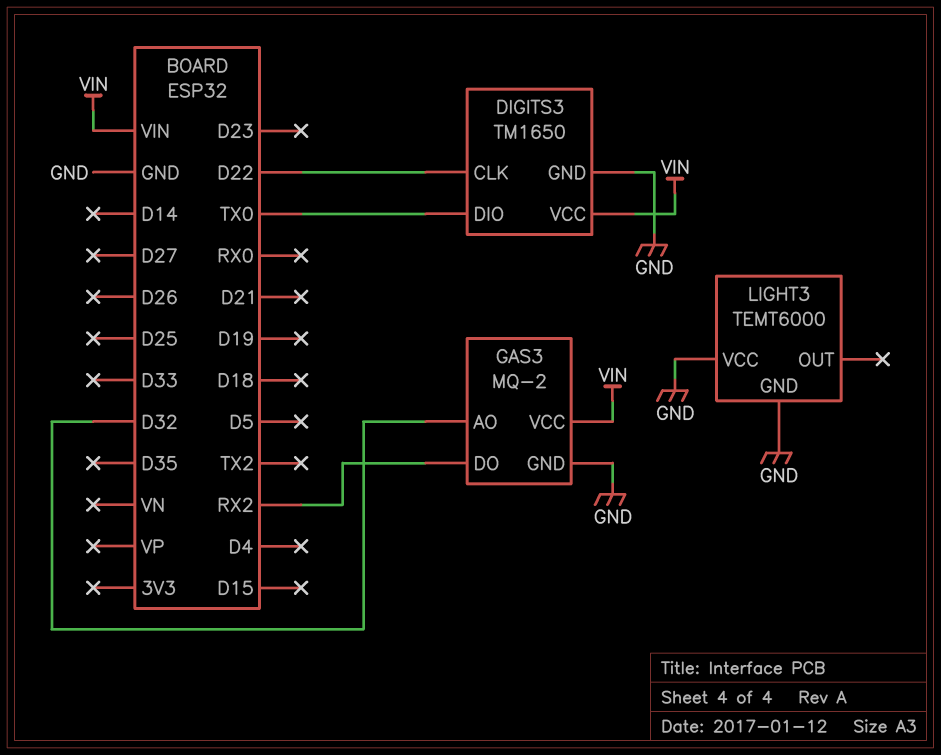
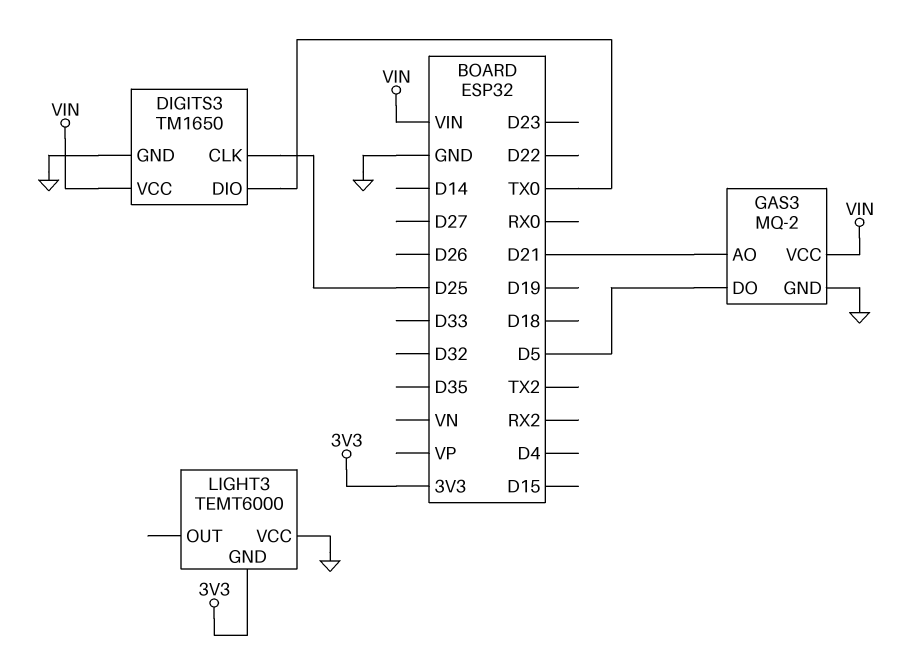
DIGITS3 pin CLK: D22 -> D25
GAS3 pin AO: D32 -> D21
GAS3 pin DO: RX2 -> D5
LIGHT3 pin GND: GND -> 3V3

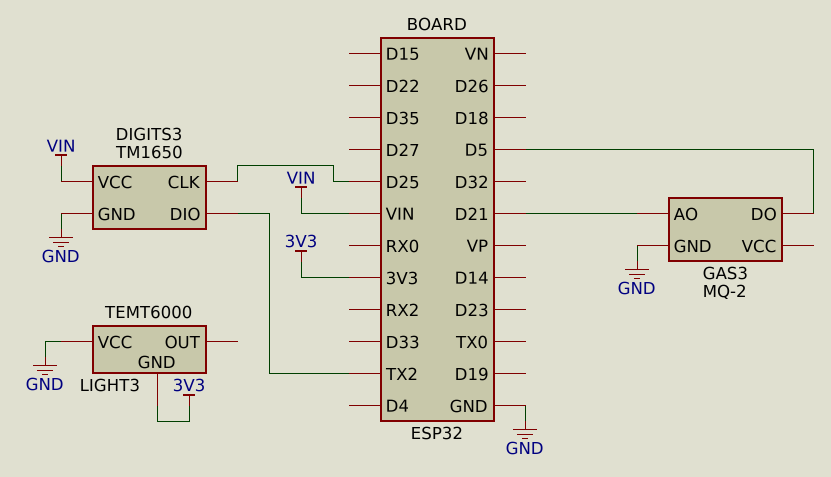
DIGITS3 pin DIO: TX0 -> TX2
GAS3 pin VCC: VIN -> none

